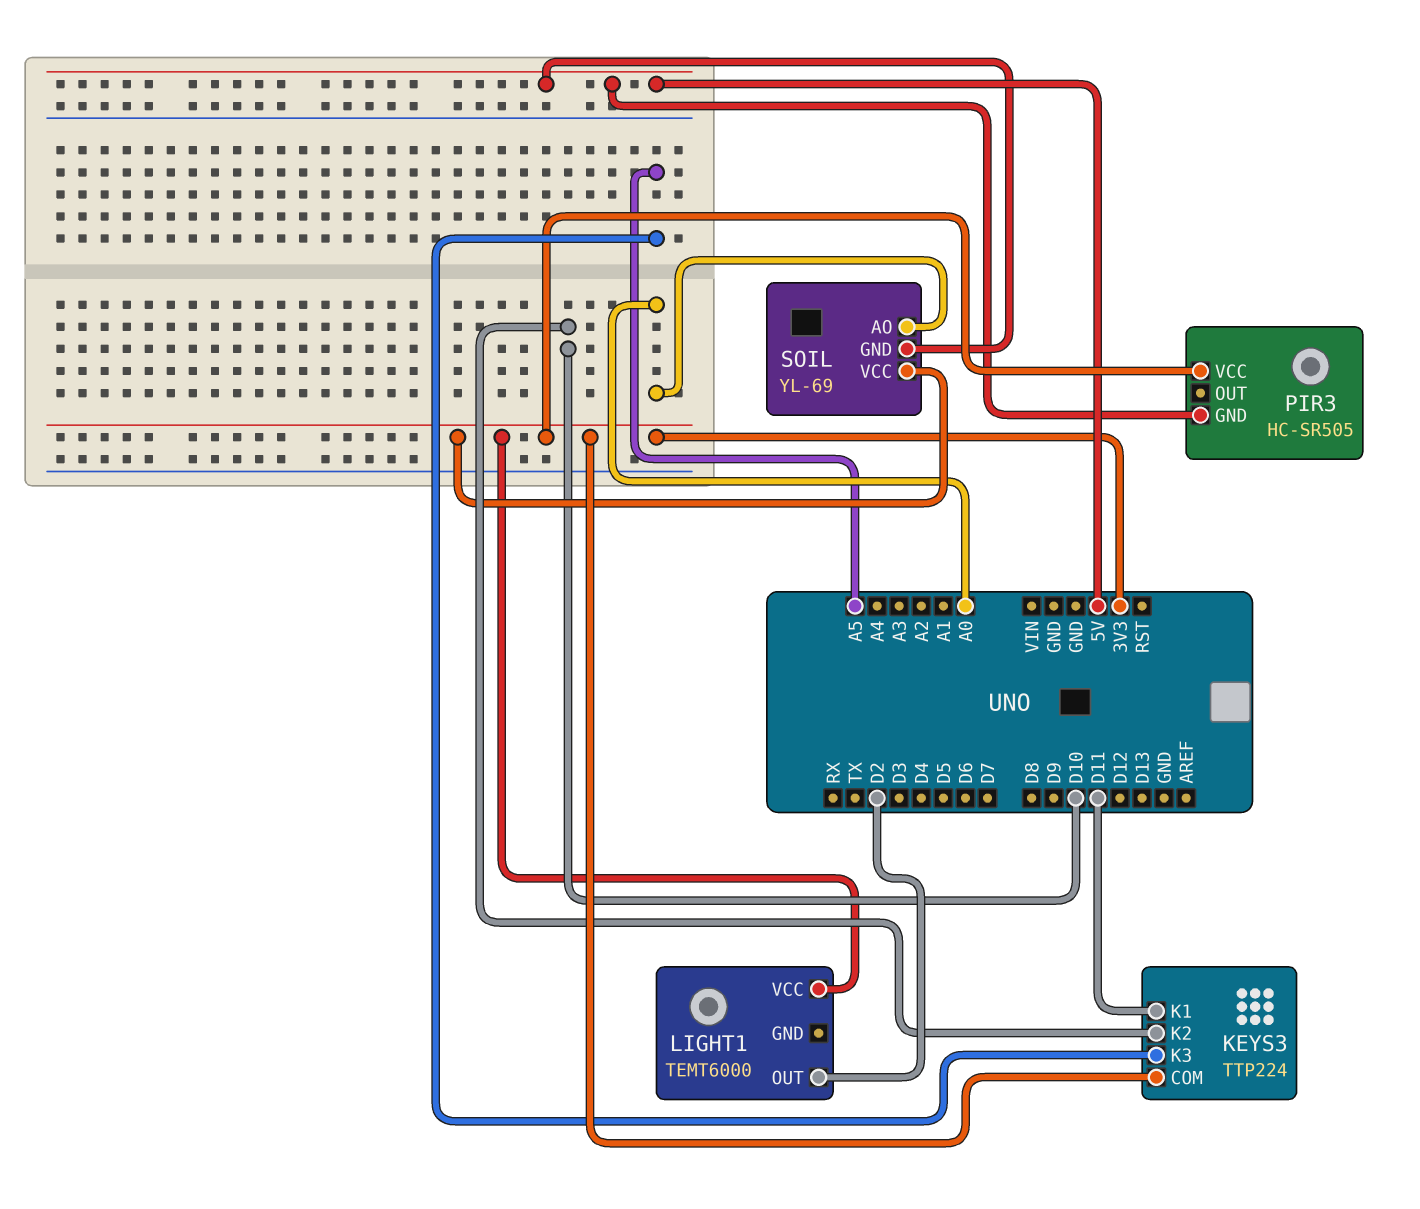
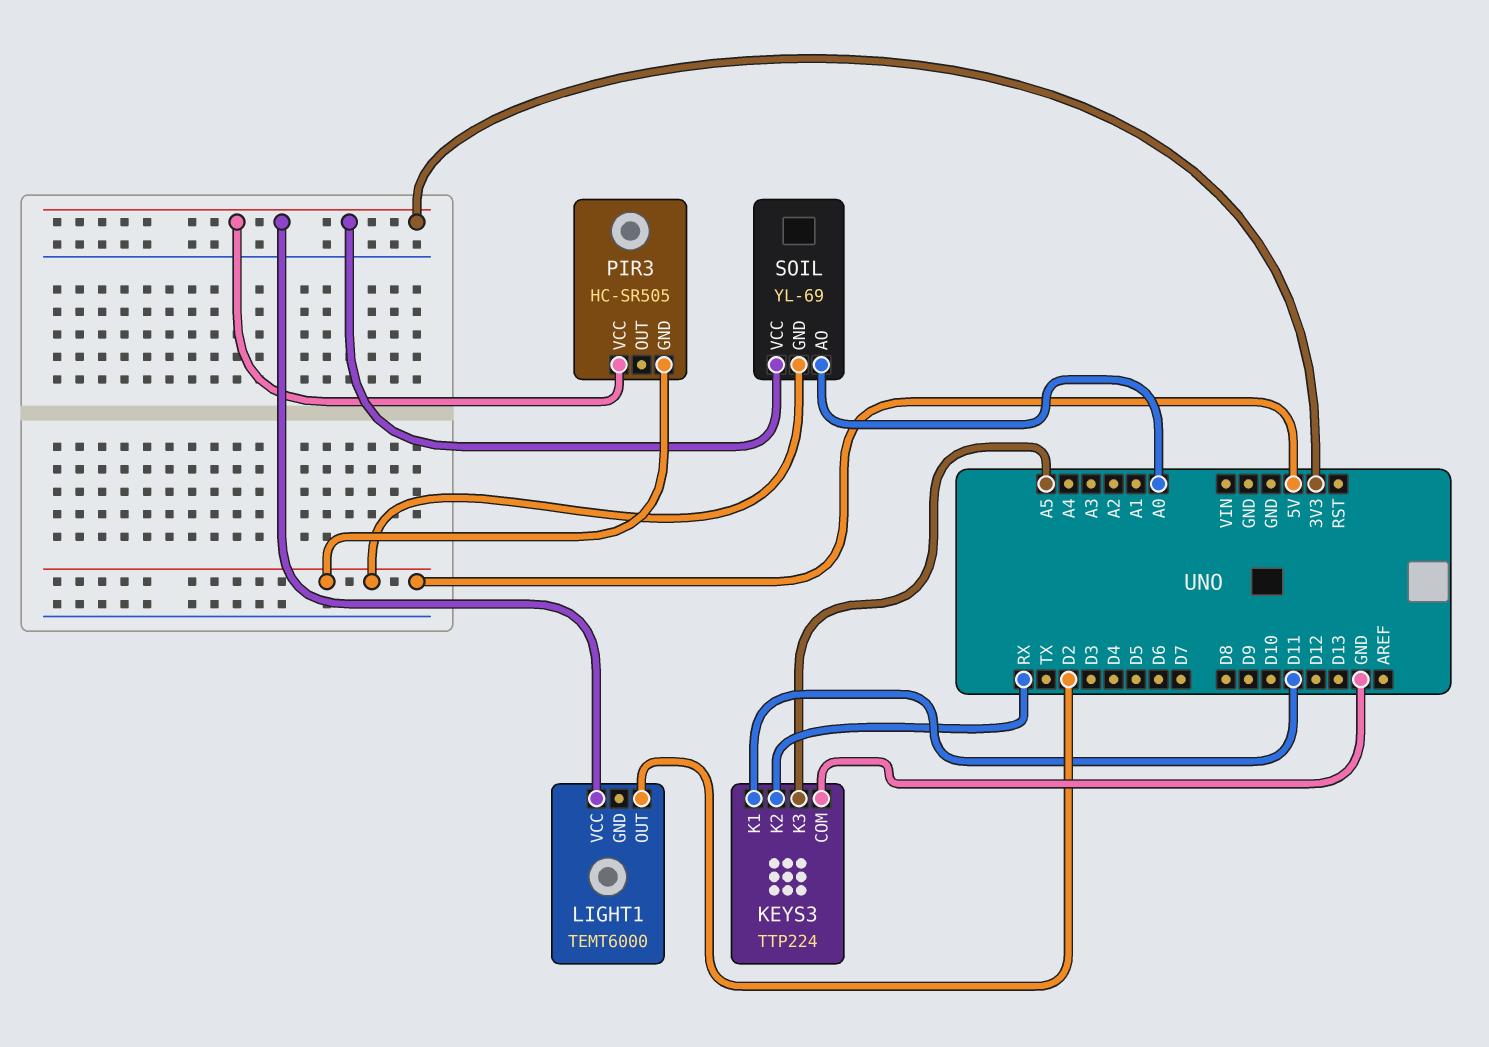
KEYS3 pin COM: 3V3 -> GND
KEYS3 pin K2: D10 -> RX

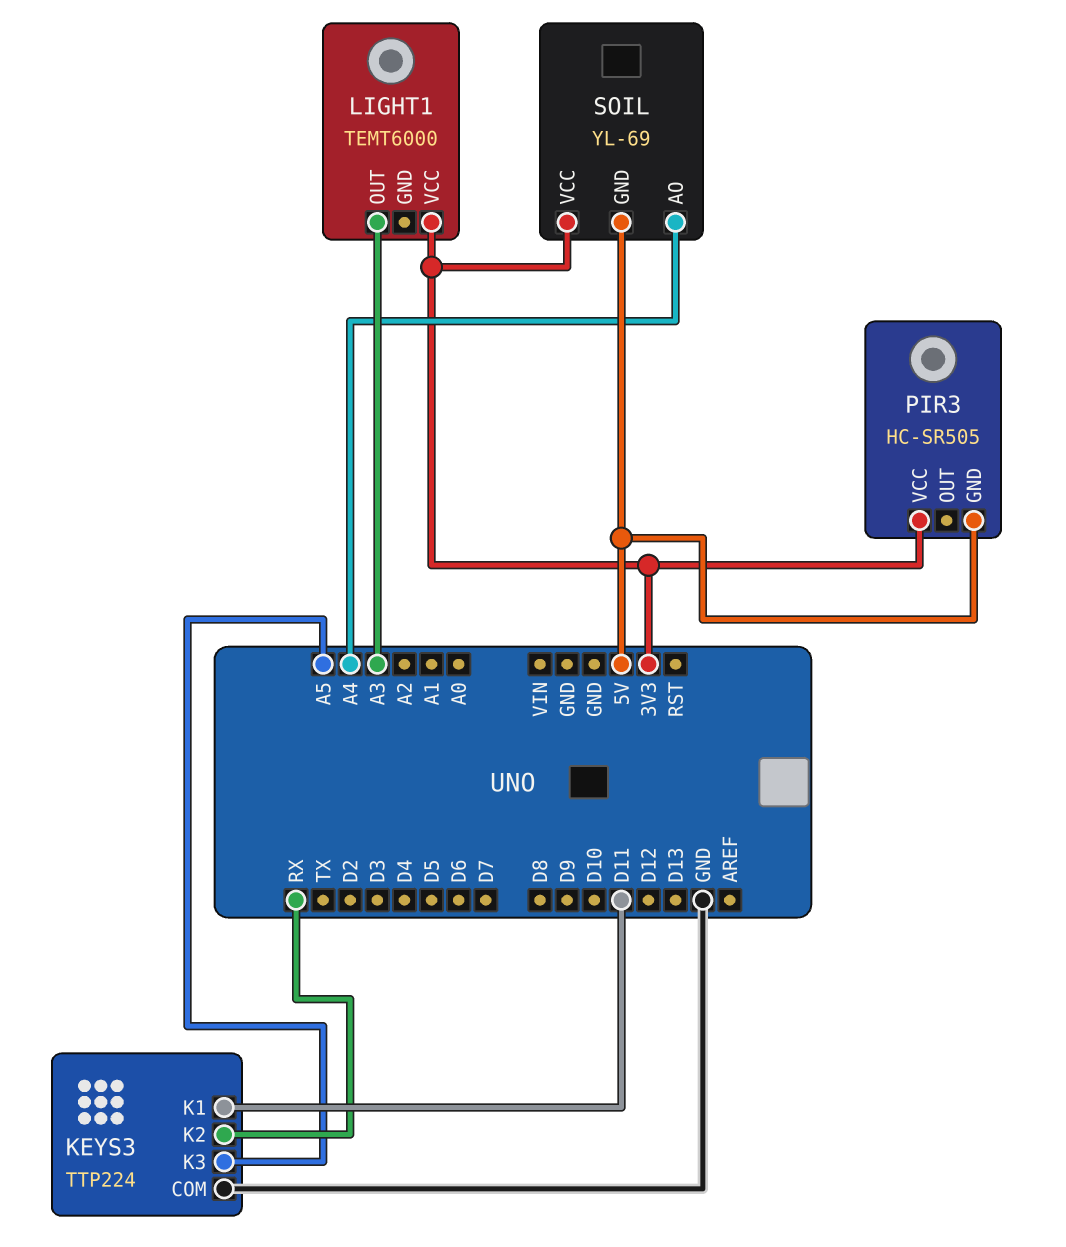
LIGHT1 pin OUT: D2 -> A3
SOIL pin AO: A0 -> A4

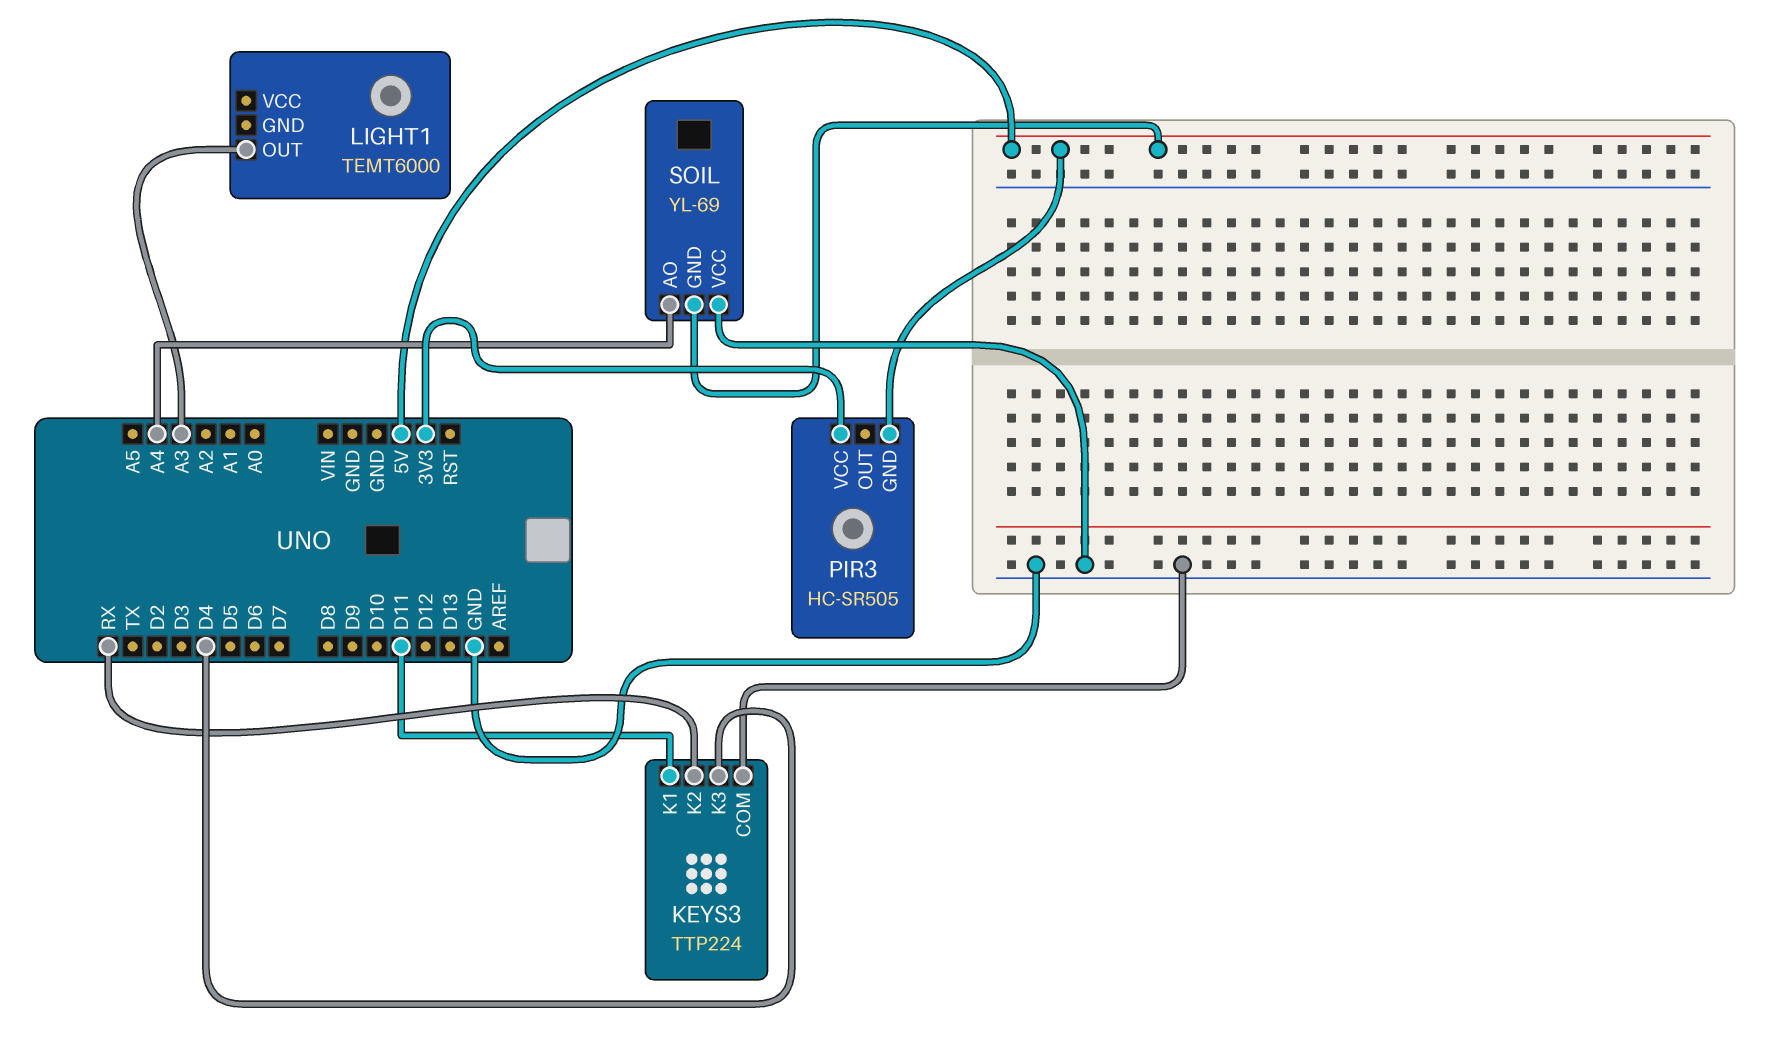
KEYS3 pin K3: A5 -> D4
LIGHT1 pin VCC: 3V3 -> none
SOIL pin VCC: 3V3 -> GND

